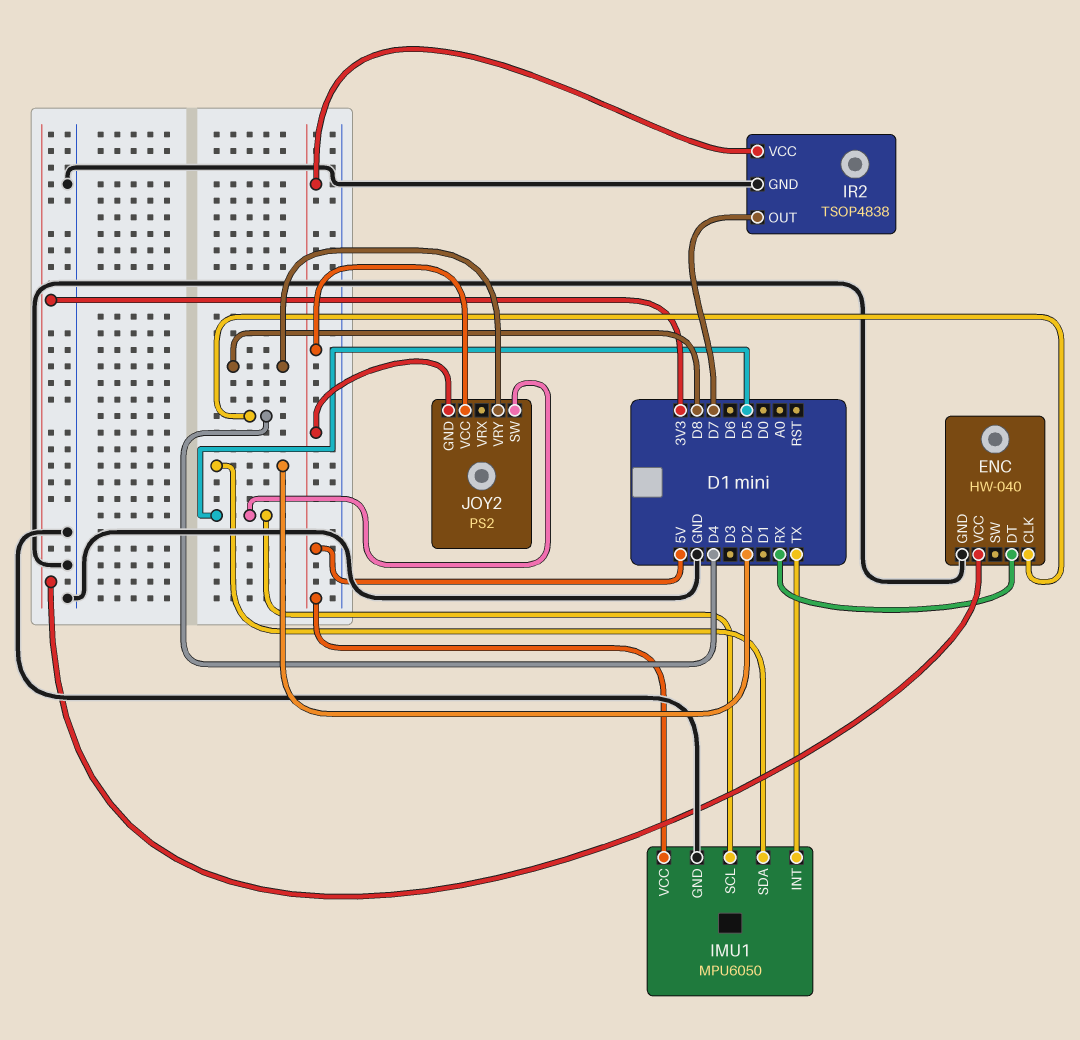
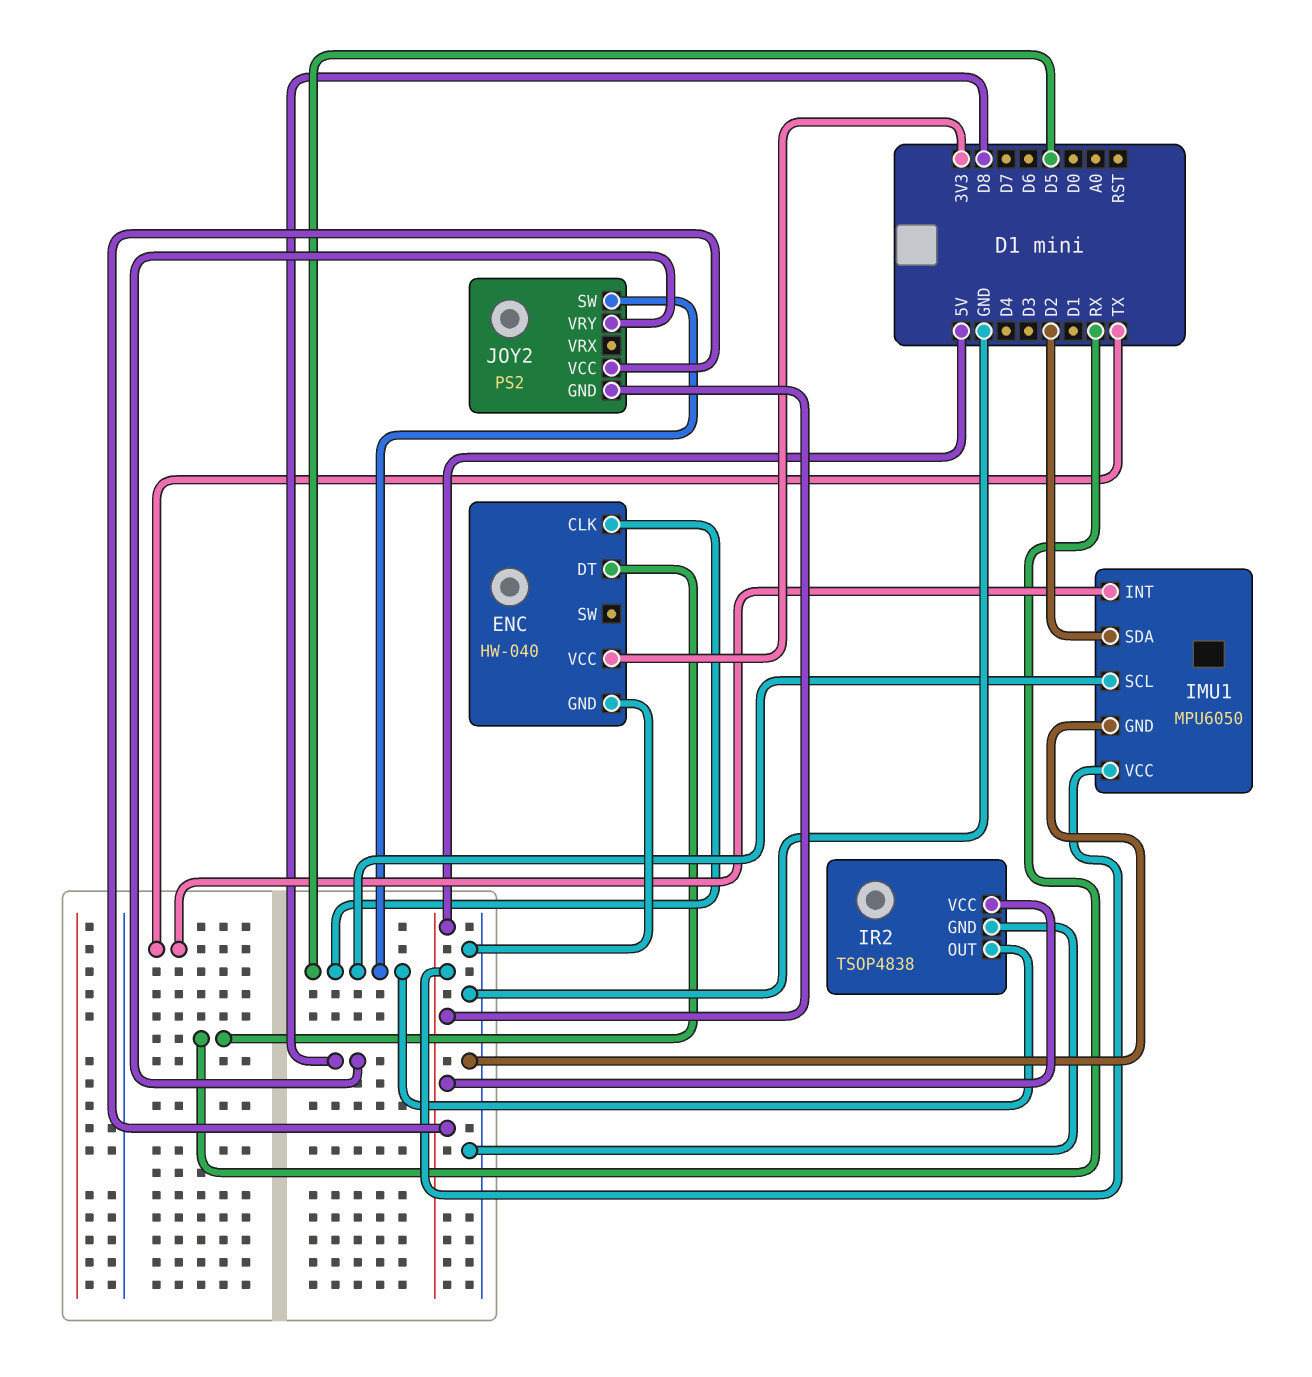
ENC pin CLK: D4 -> D5
IR2 pin OUT: D7 -> D5

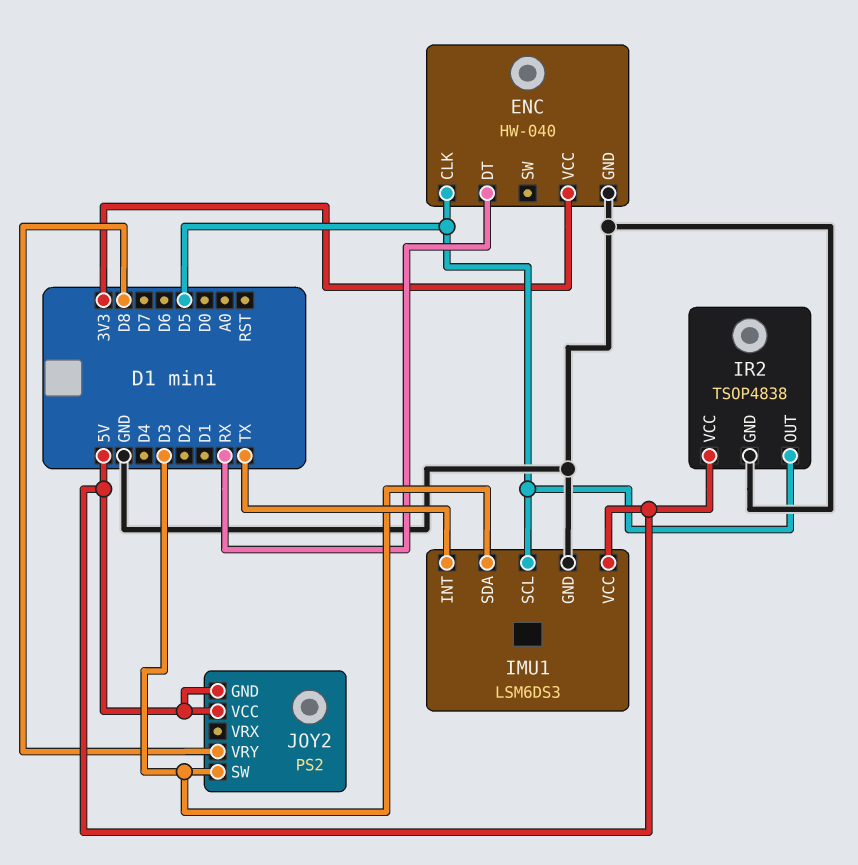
IMU1: MPU6050 -> LSM6DS3
IMU1 pin SDA: D2 -> D3
JOY2 pin SW: D5 -> D3

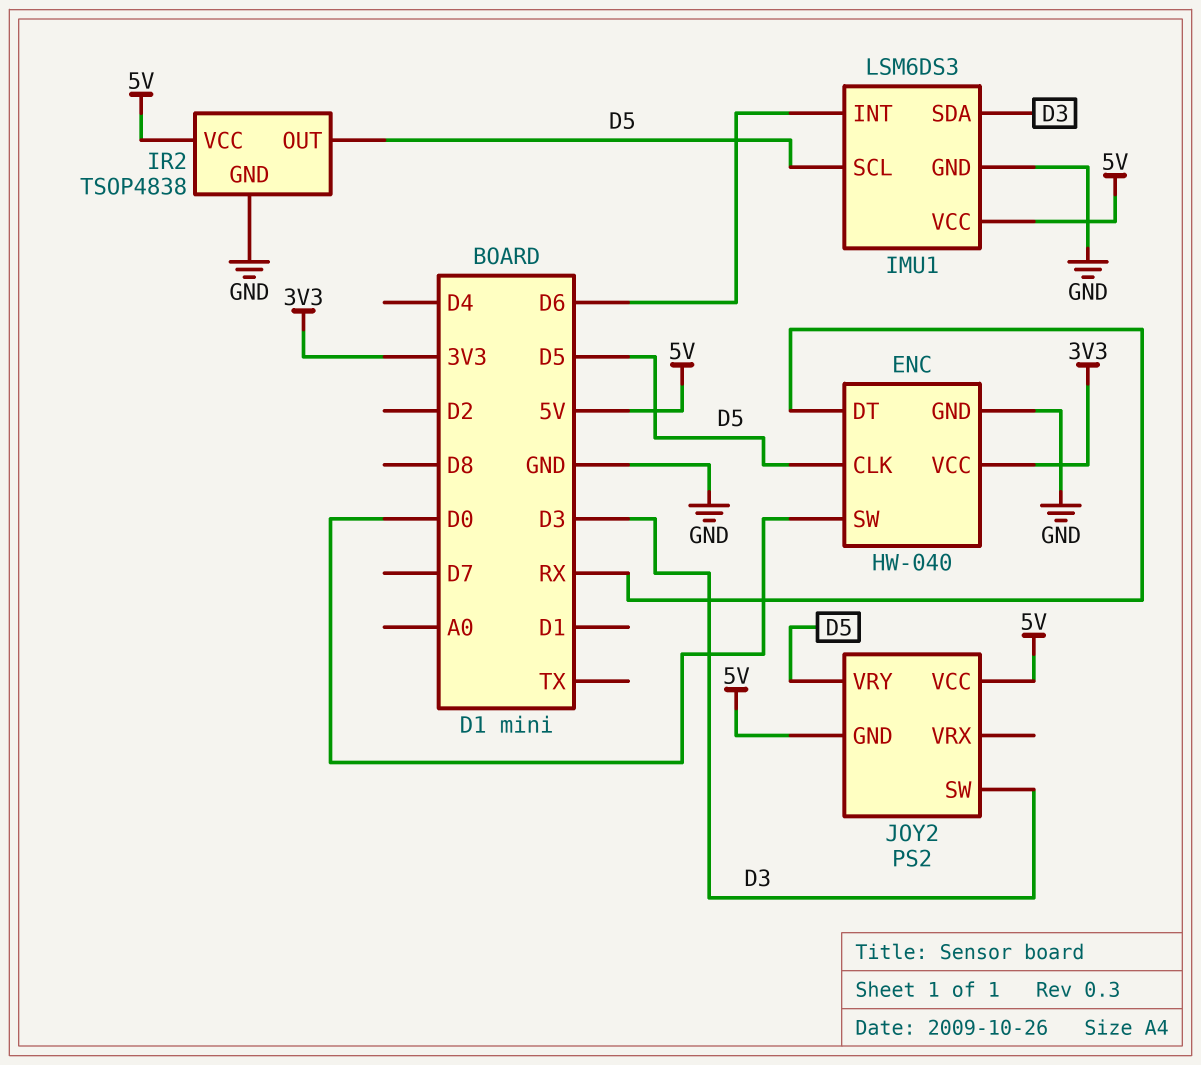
ENC pin SW: none -> D0
IMU1 pin INT: TX -> D6
JOY2 pin VRY: D8 -> D5

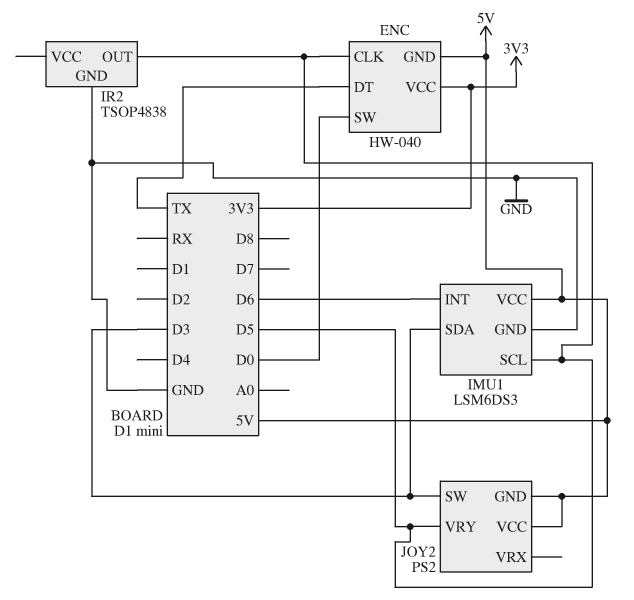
ENC pin DT: RX -> TX
ENC pin GND: GND -> 5V
IR2 pin VCC: 5V -> none

